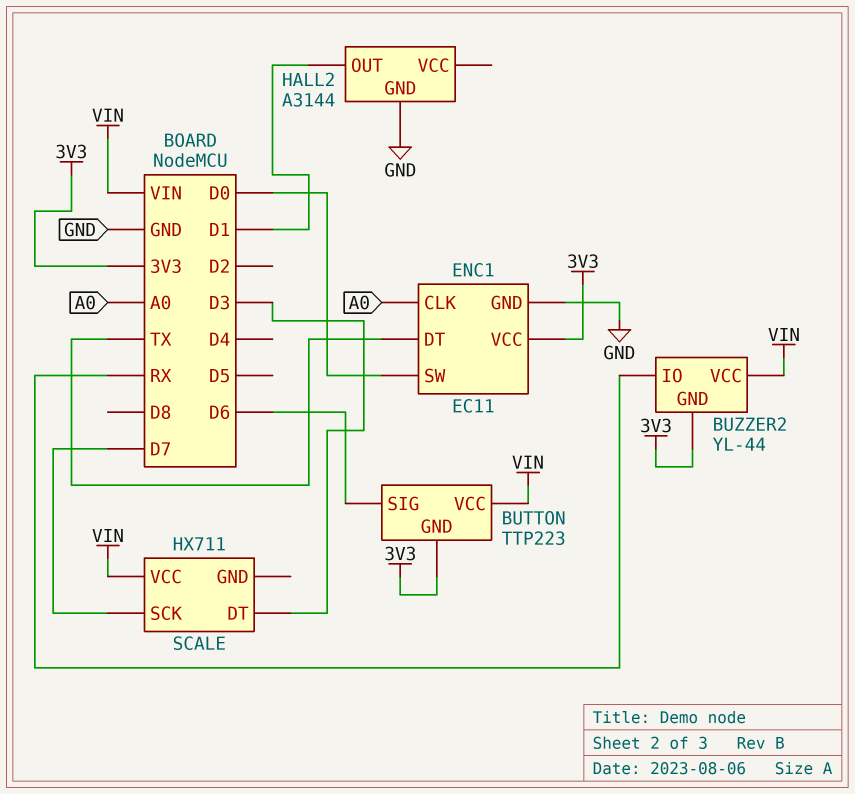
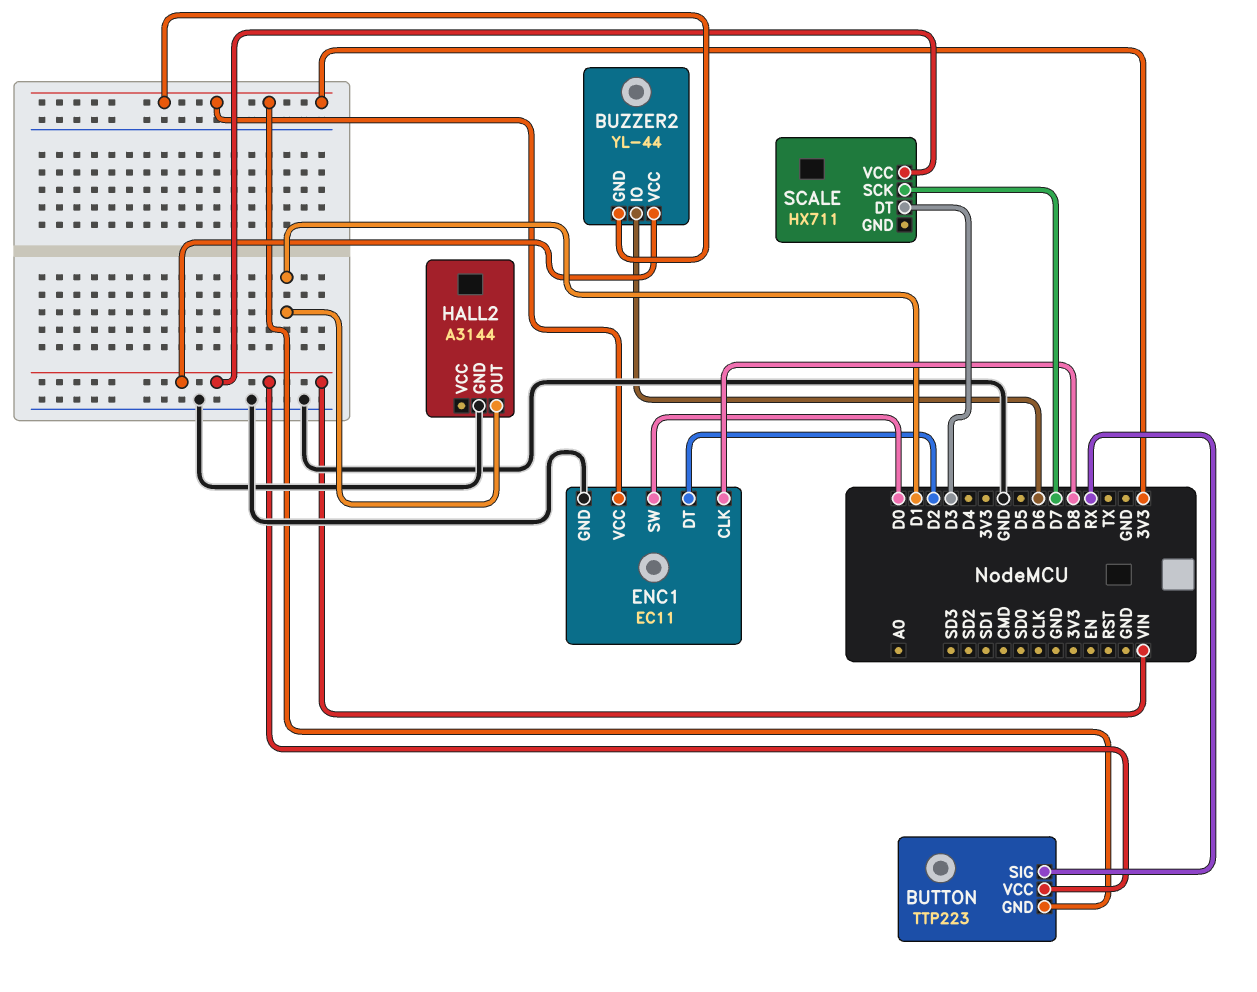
BUTTON pin SIG: D6 -> RX
BUZZER2 pin IO: RX -> D6
ENC1 pin CLK: A0 -> D8
ENC1 pin DT: TX -> D2

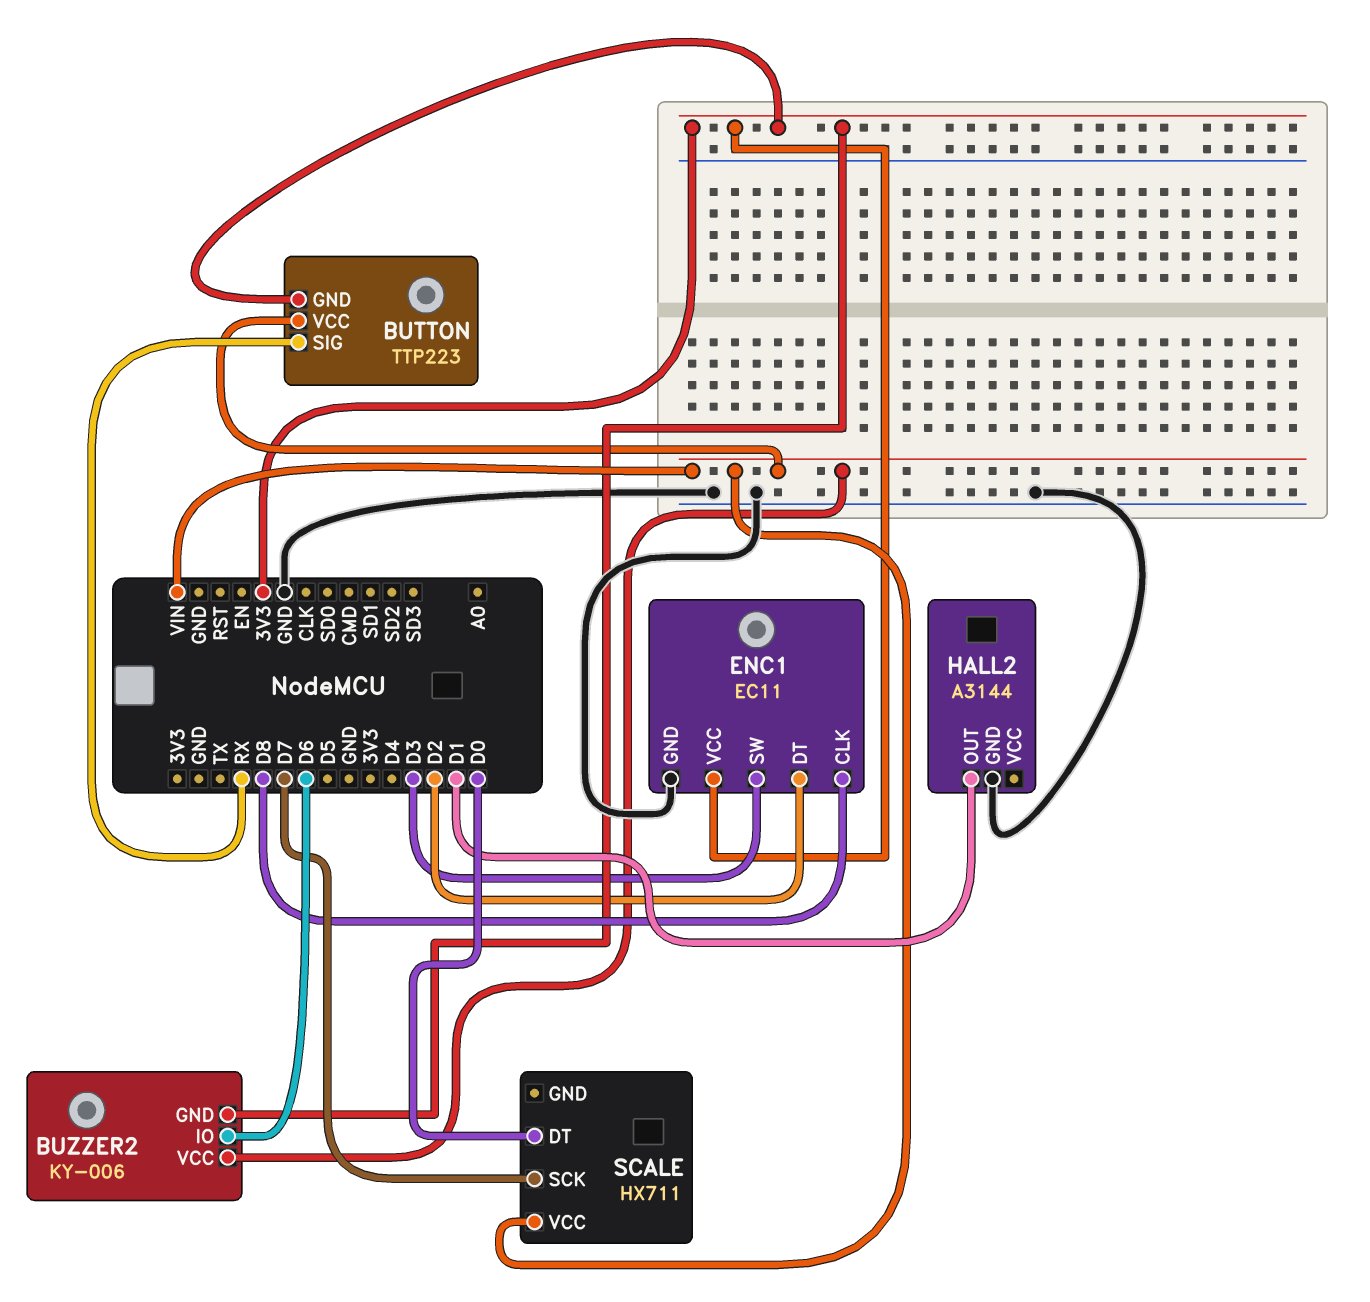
BUZZER2: YL-44 -> KY-006
ENC1 pin SW: D0 -> D3
SCALE pin DT: D3 -> D0

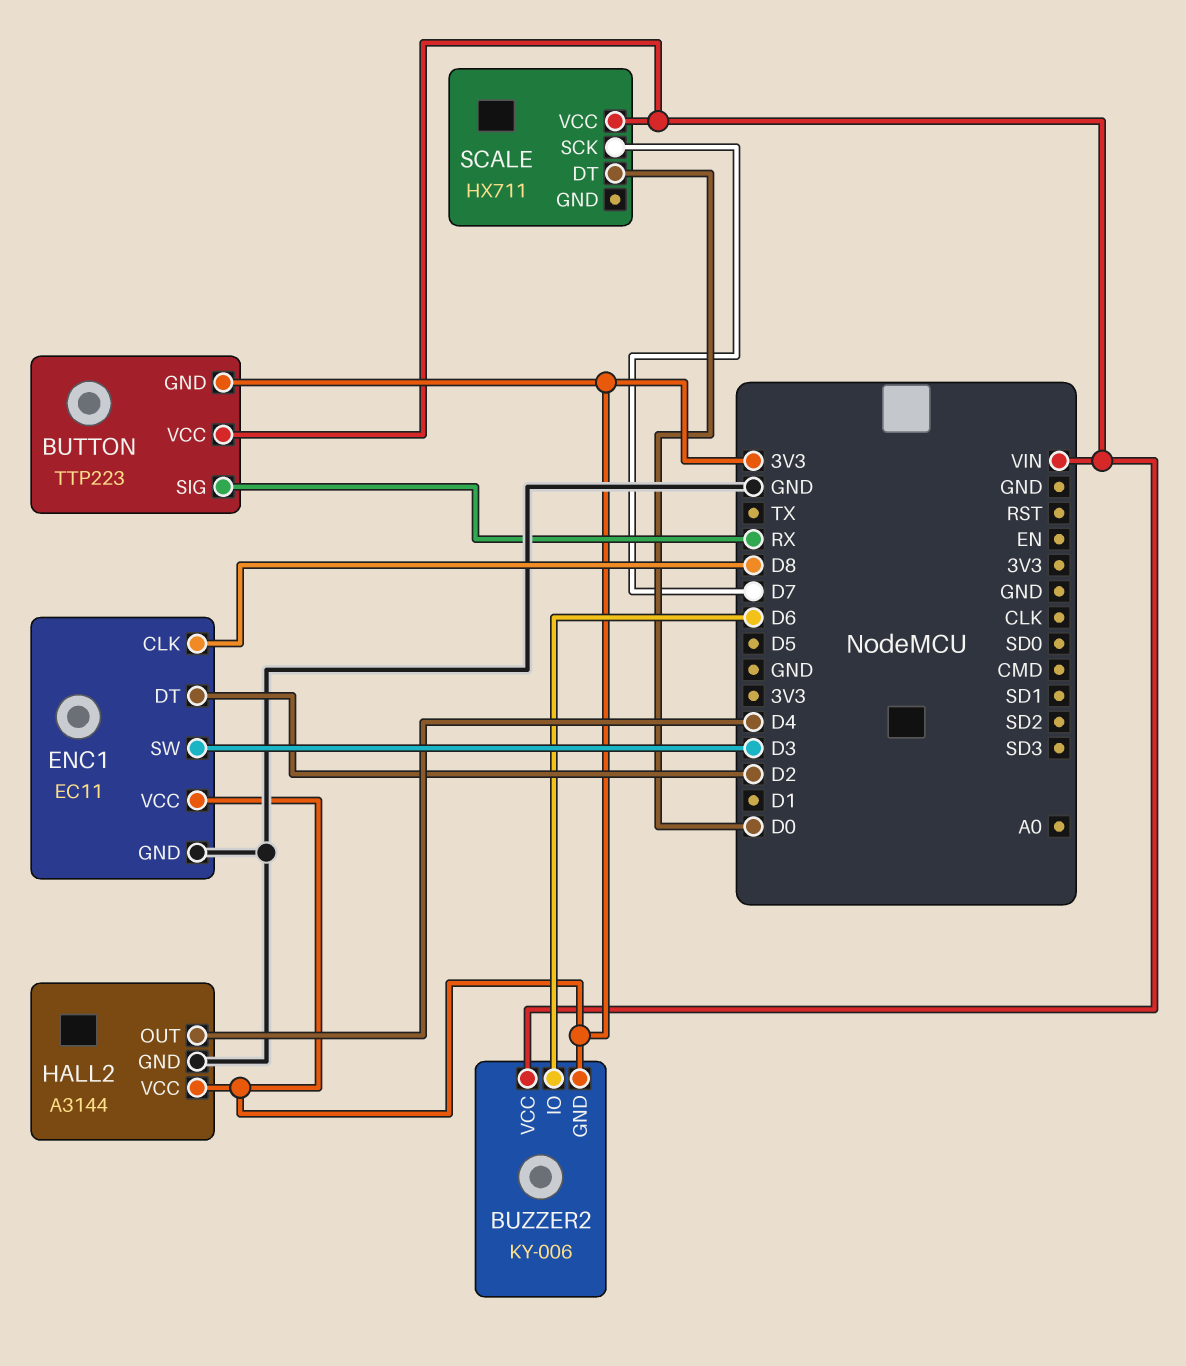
HALL2 pin OUT: D1 -> D4
HALL2 pin VCC: none -> 3V3

